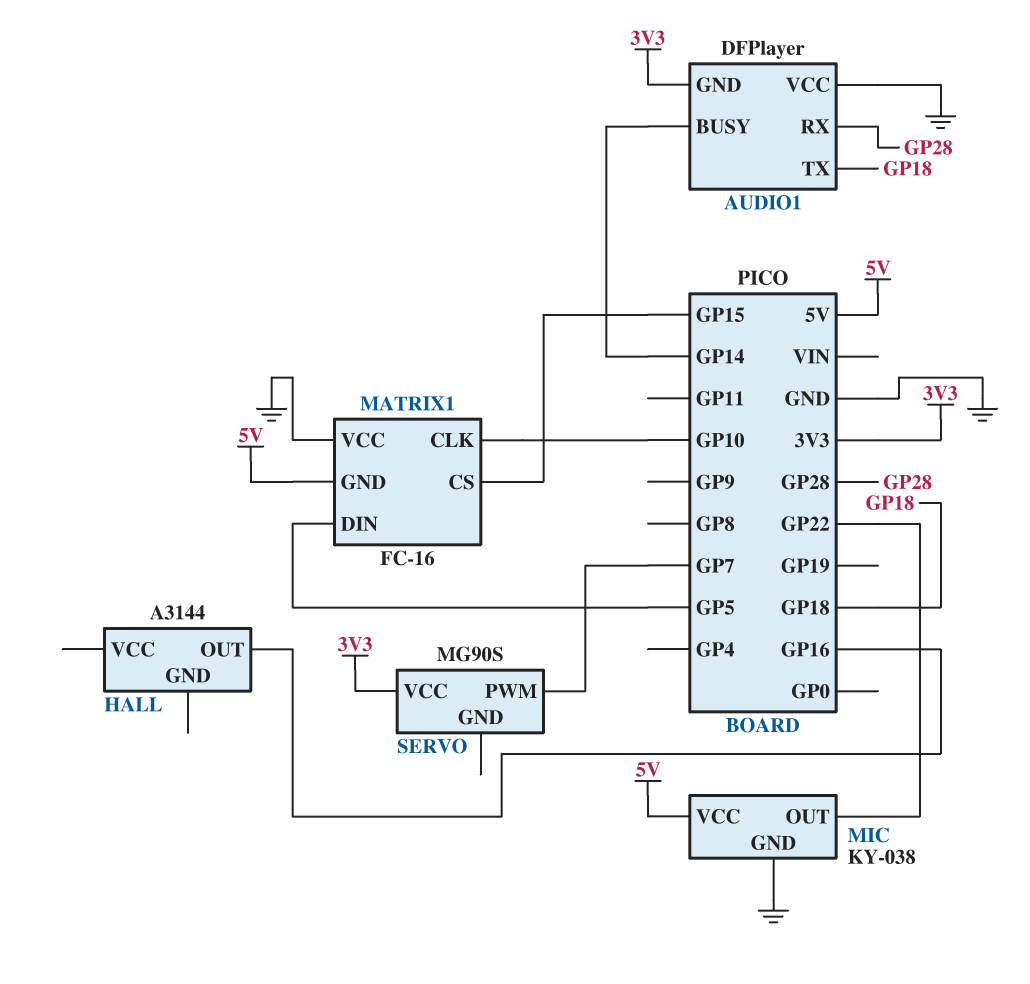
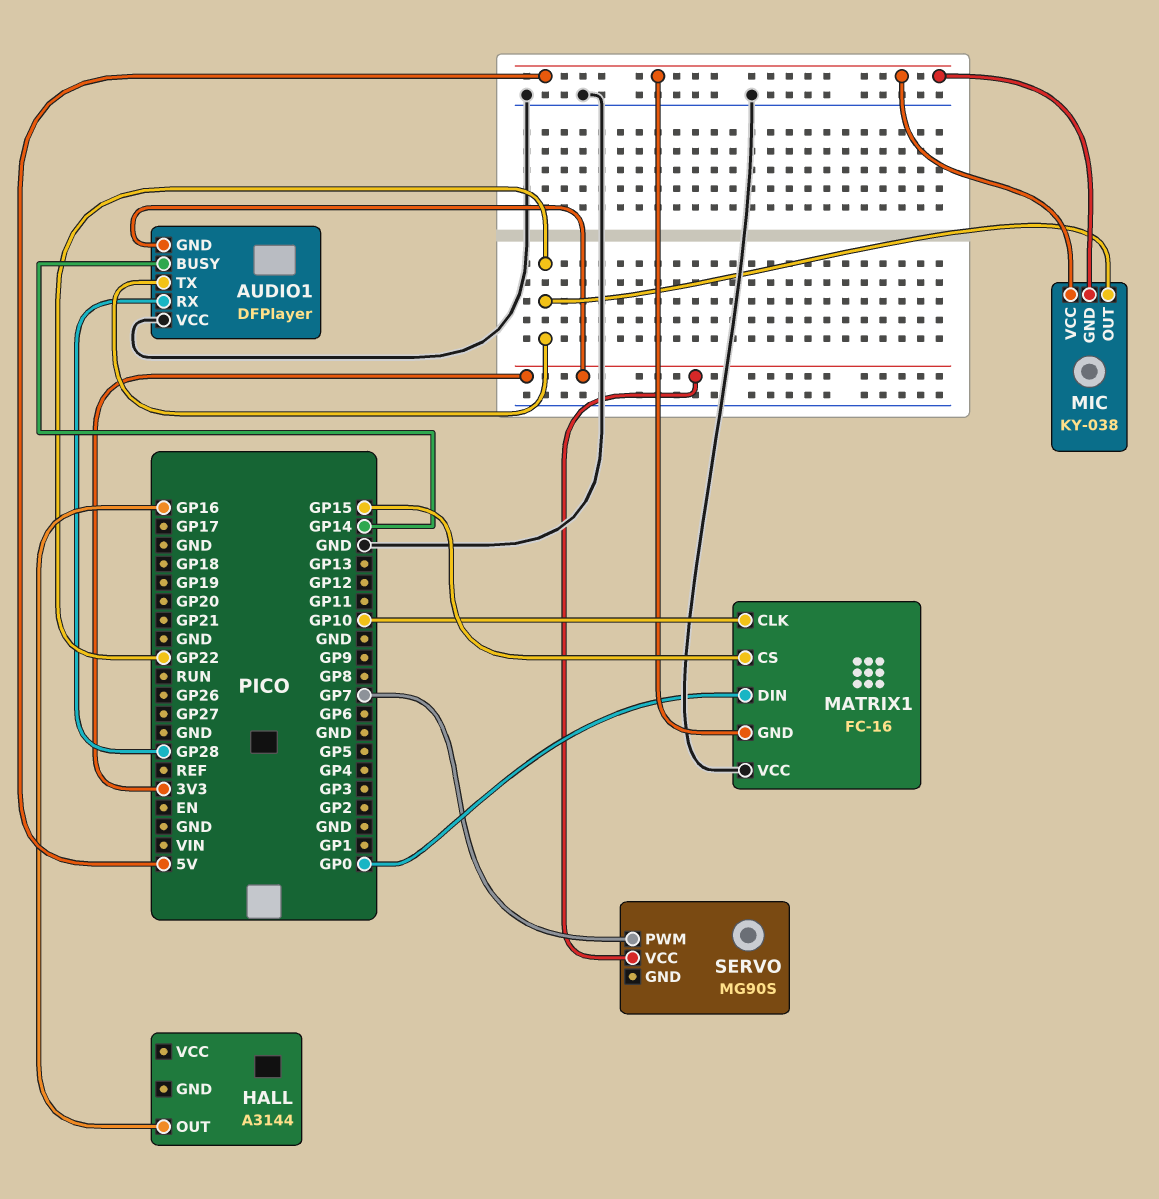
AUDIO1 pin TX: GP18 -> GP22
MATRIX1 pin DIN: GP5 -> GP0
MIC pin GND: GND -> 5V

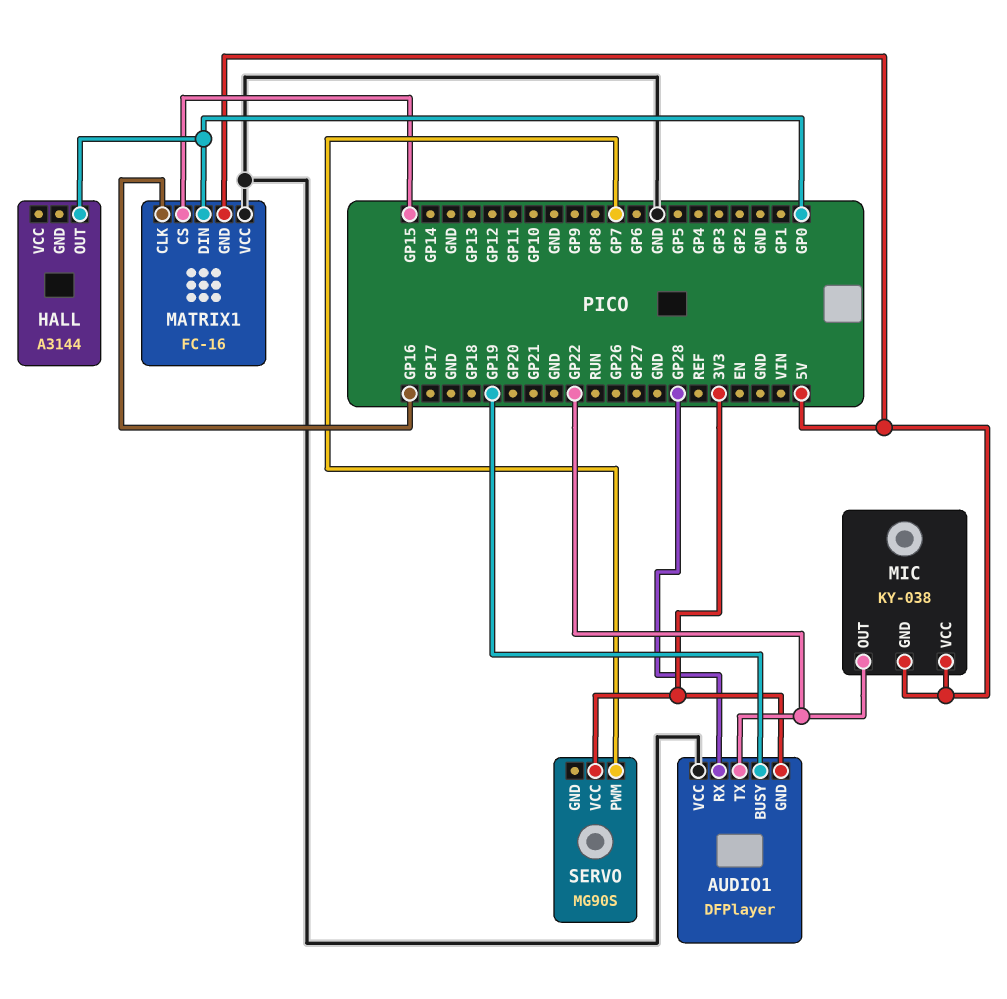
AUDIO1 pin BUSY: GP14 -> GP19
HALL pin OUT: GP16 -> GP0
MATRIX1 pin CLK: GP10 -> GP16

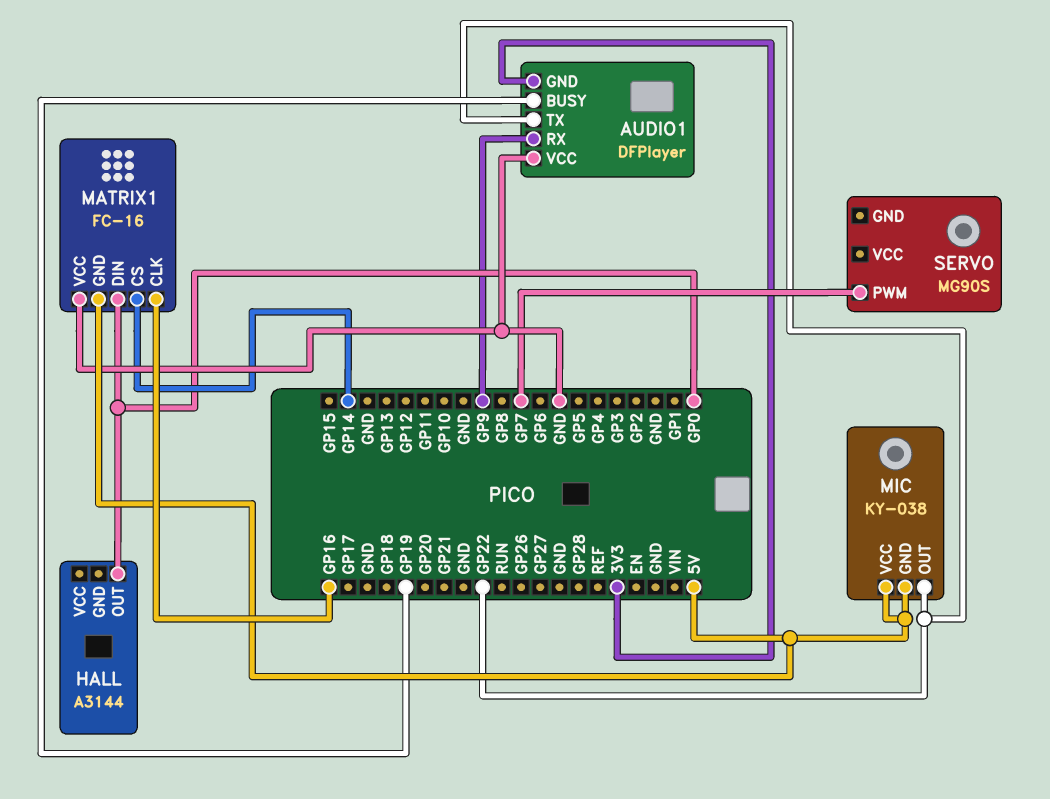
AUDIO1 pin RX: GP28 -> GP9
MATRIX1 pin CS: GP15 -> GP14
SERVO pin VCC: 3V3 -> none

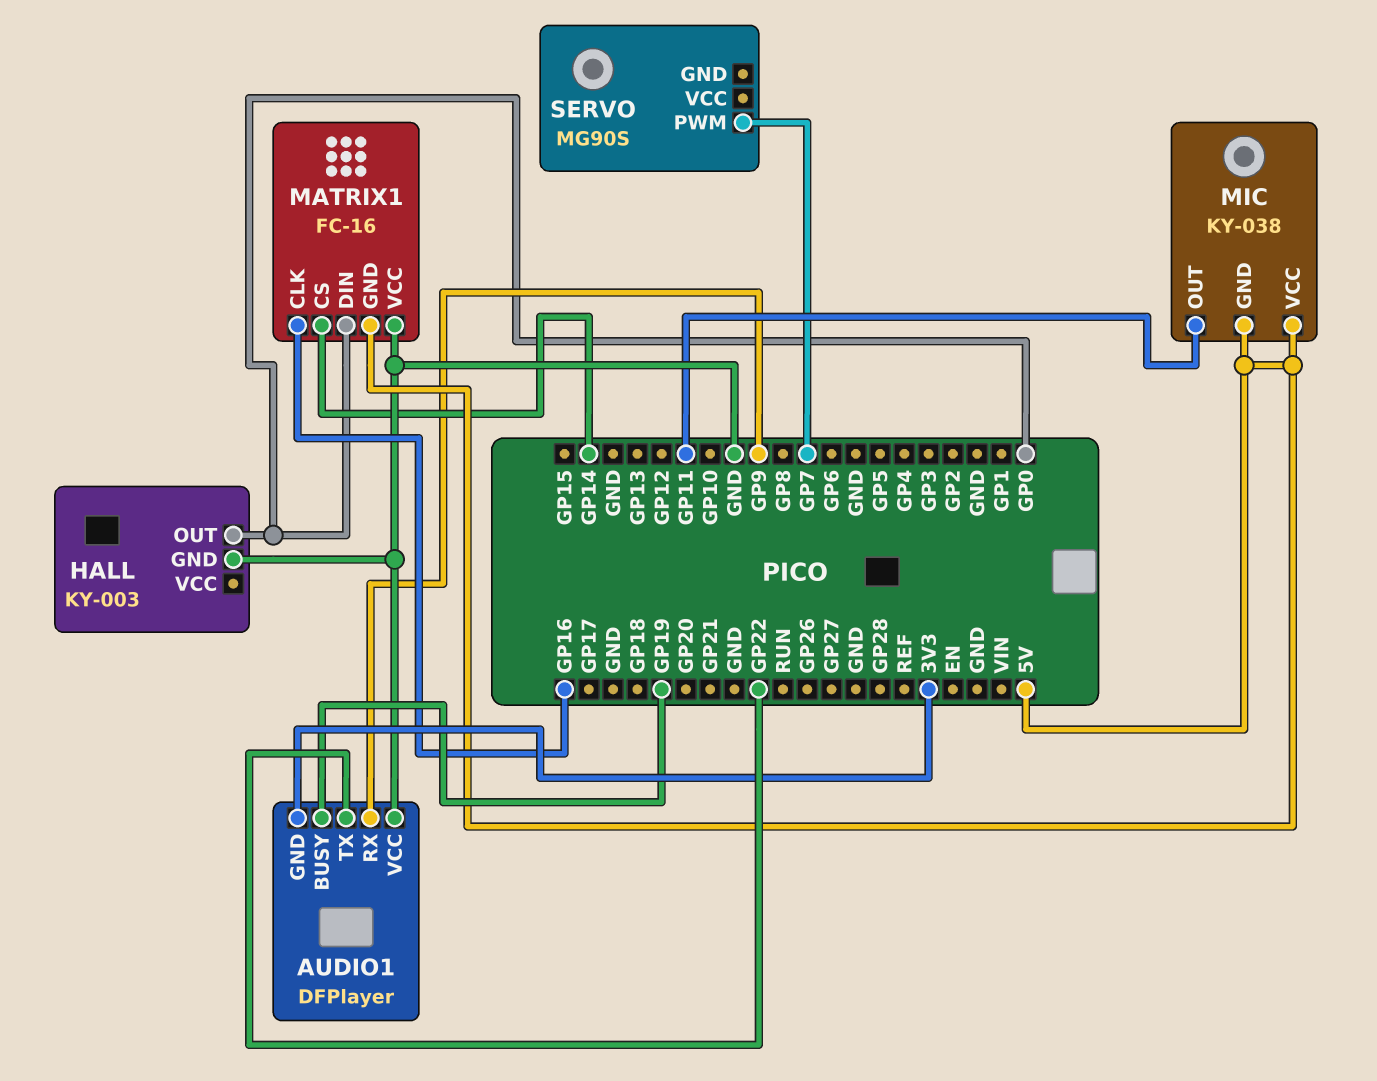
HALL: A3144 -> KY-003
HALL pin GND: none -> GND
MIC pin OUT: GP22 -> GP11

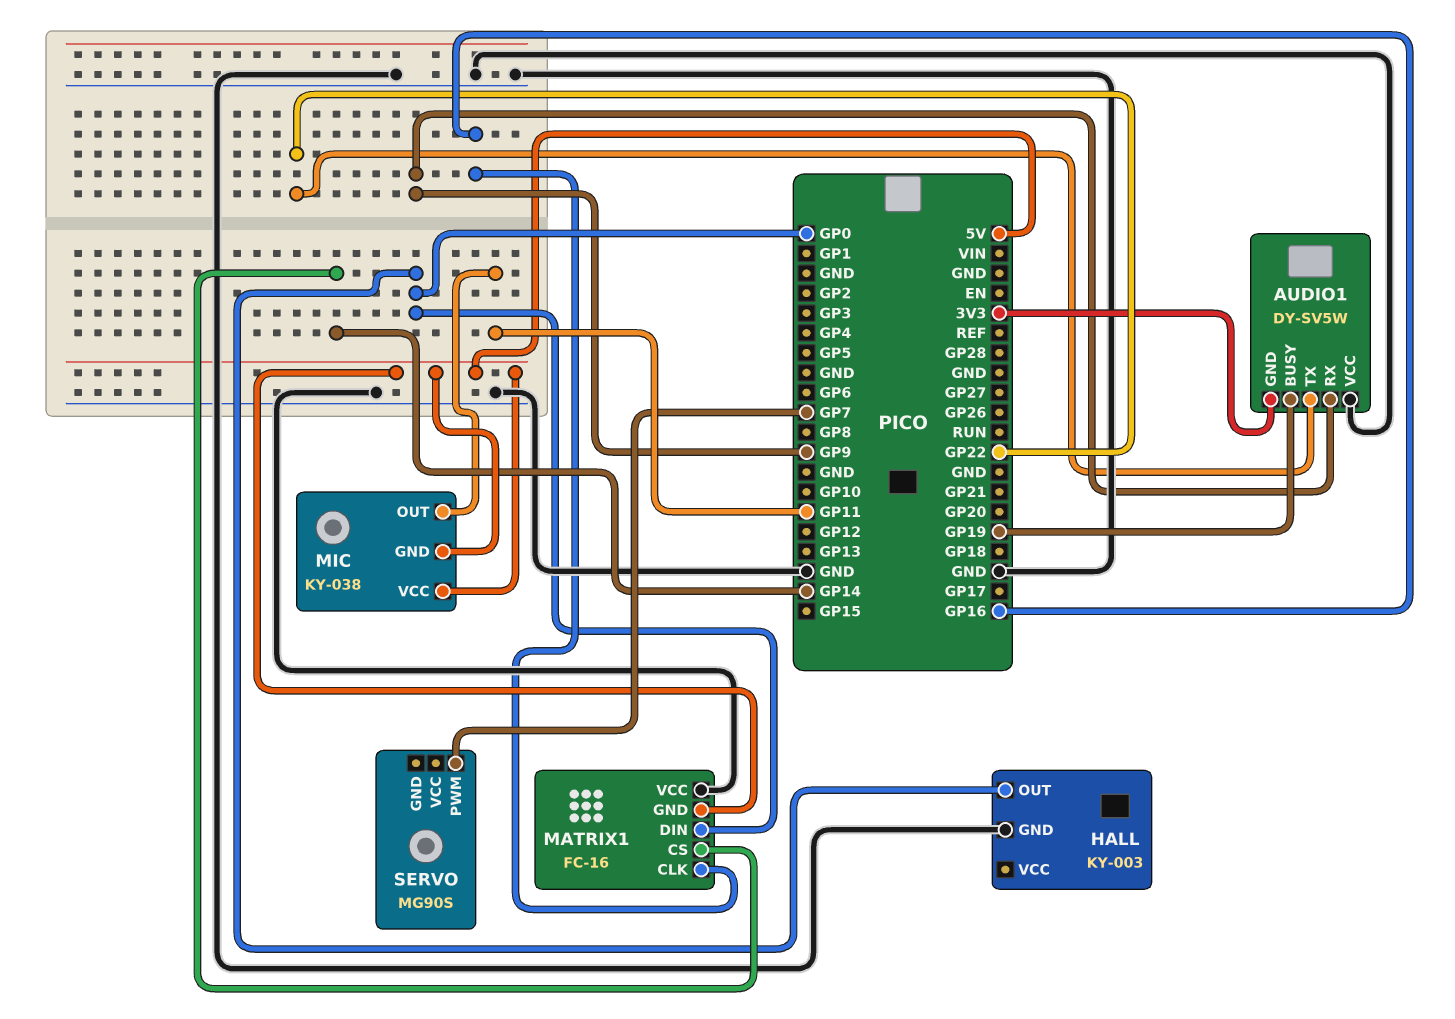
AUDIO1: DFPlayer -> DY-SV5W

